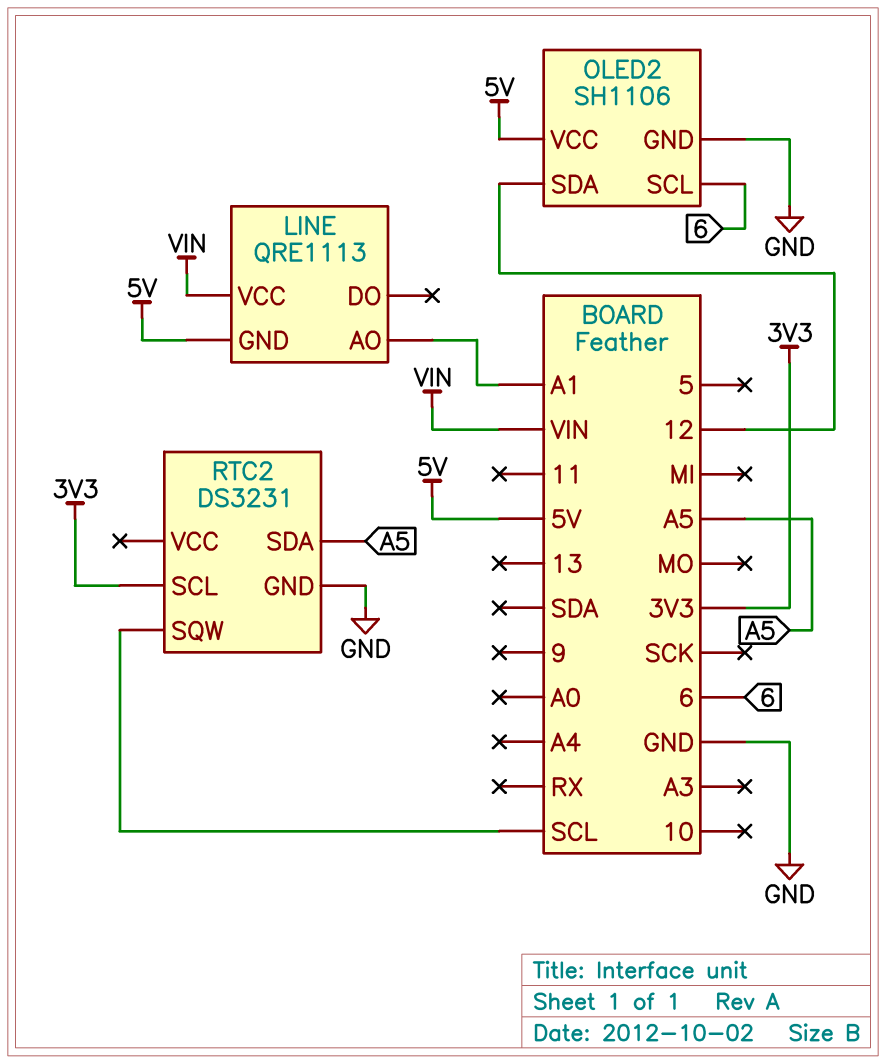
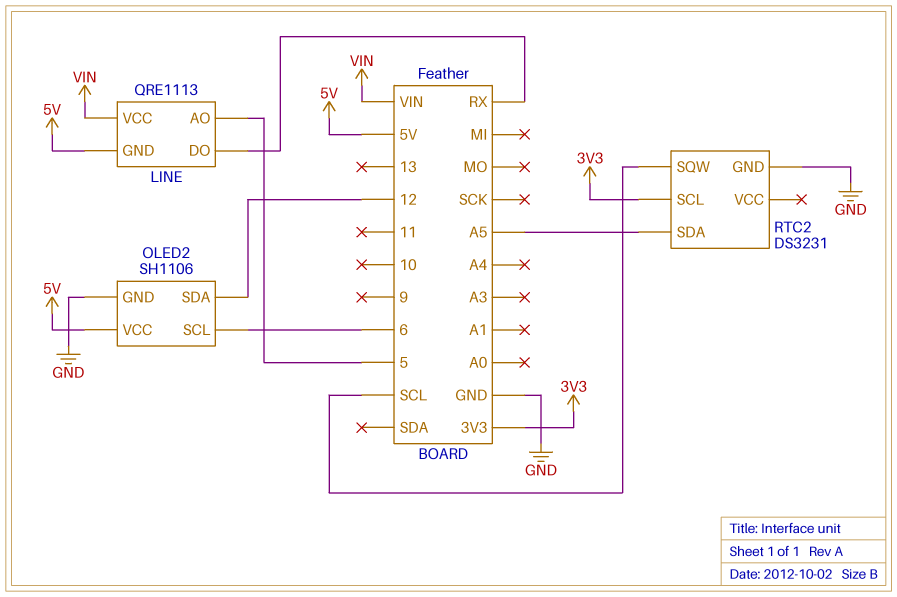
LINE pin AO: A1 -> 5
LINE pin DO: none -> RX

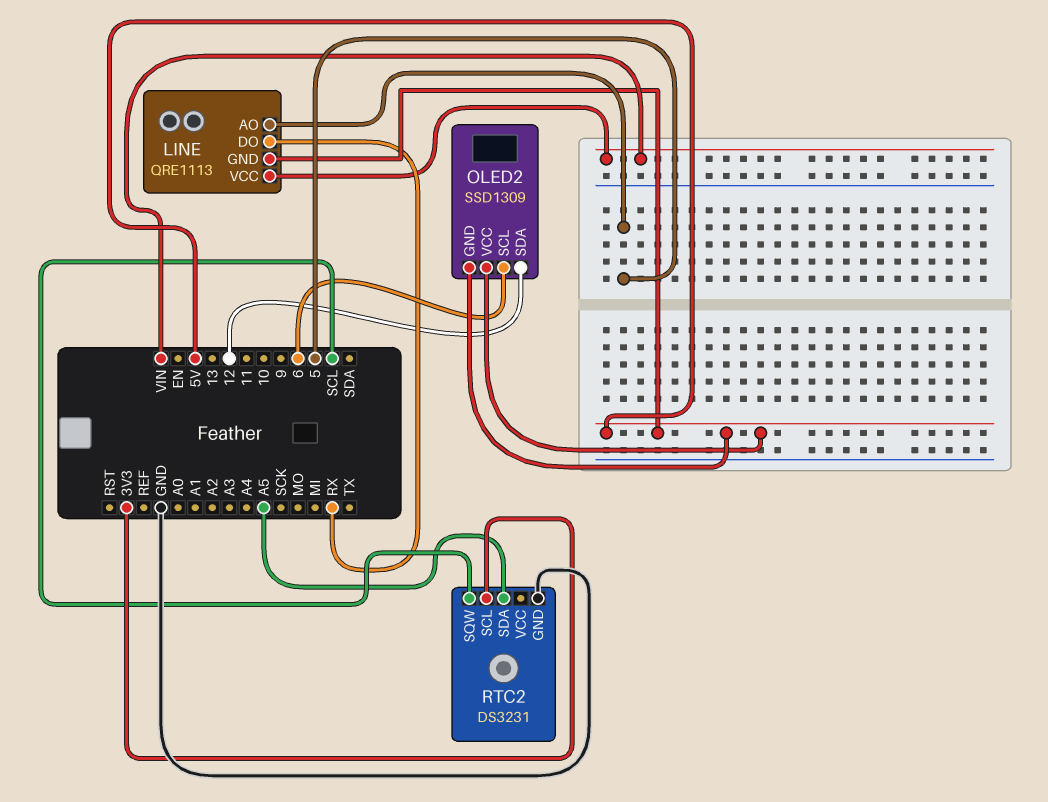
OLED2: SH1106 -> SSD1309
OLED2 pin GND: GND -> 5V

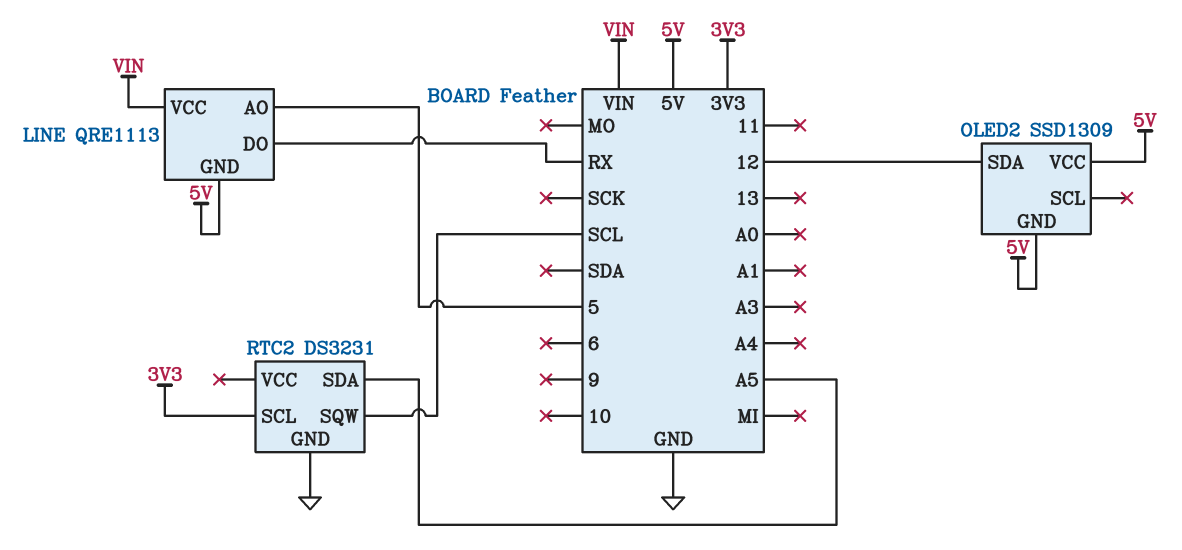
OLED2 pin SCL: 6 -> none

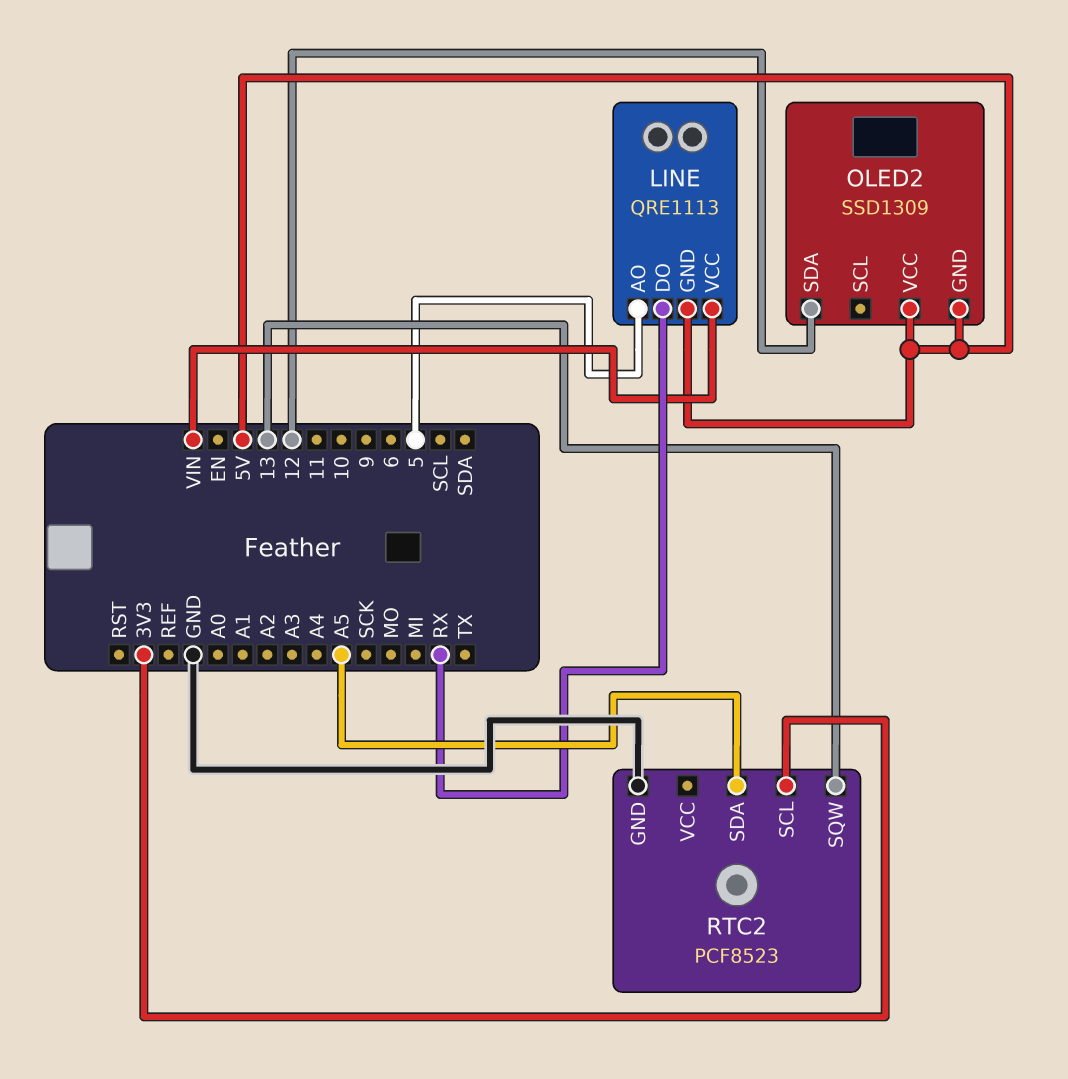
RTC2: DS3231 -> PCF8523
RTC2 pin SQW: SCL -> 13

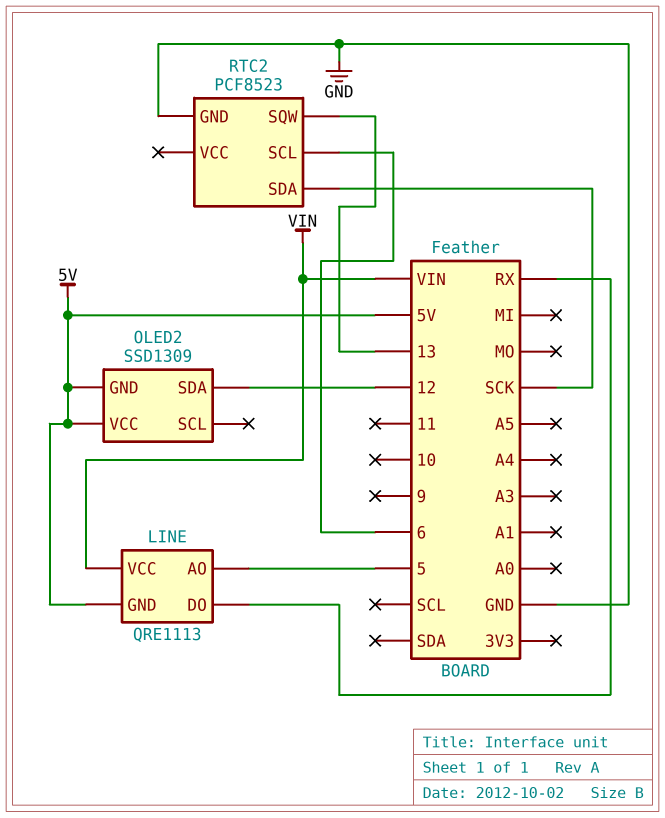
RTC2 pin SCL: 3V3 -> 6
RTC2 pin SDA: A5 -> SCK

